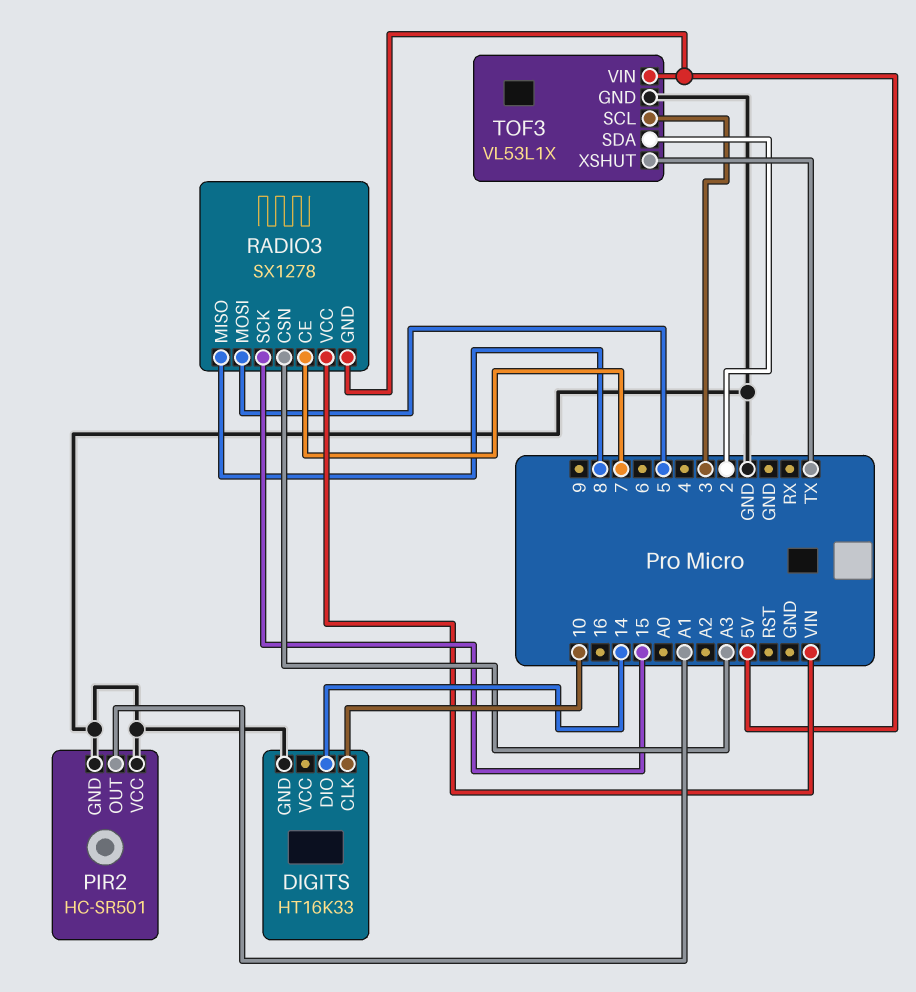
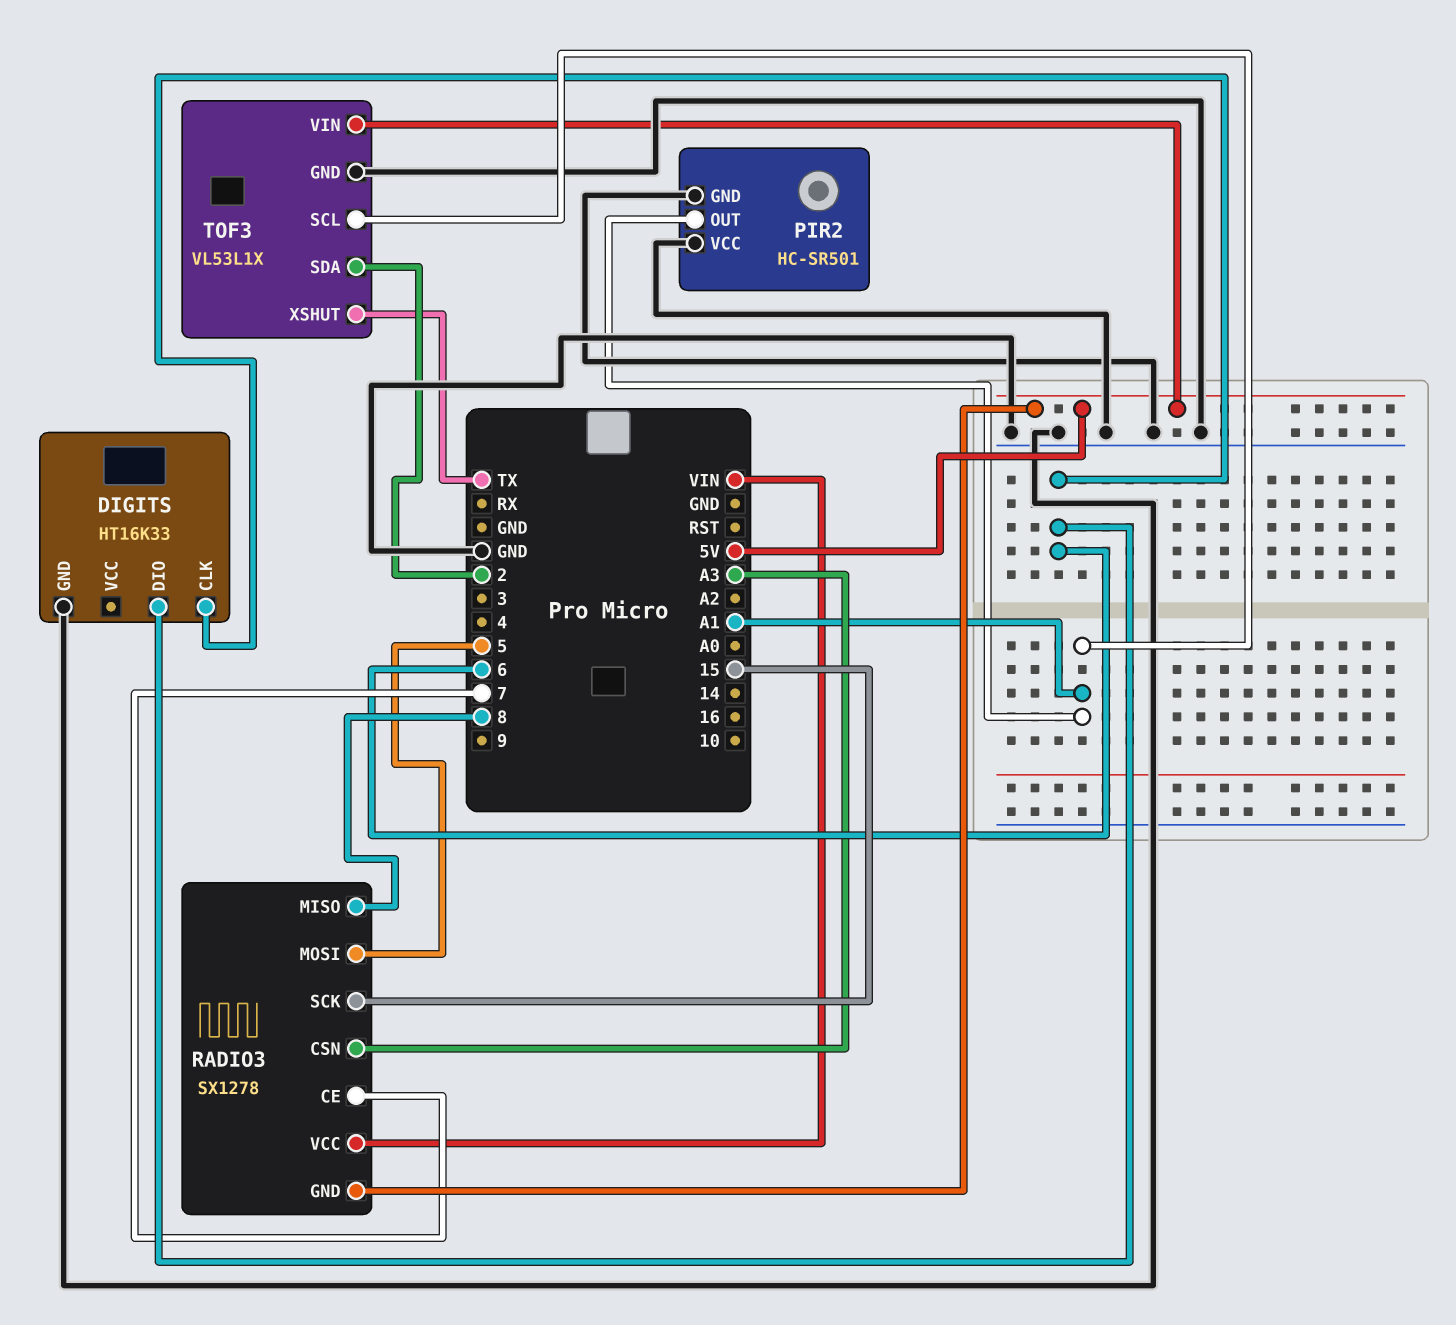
DIGITS pin CLK: 10 -> 6
DIGITS pin DIO: 14 -> 6
TOF3 pin SCL: 3 -> A1

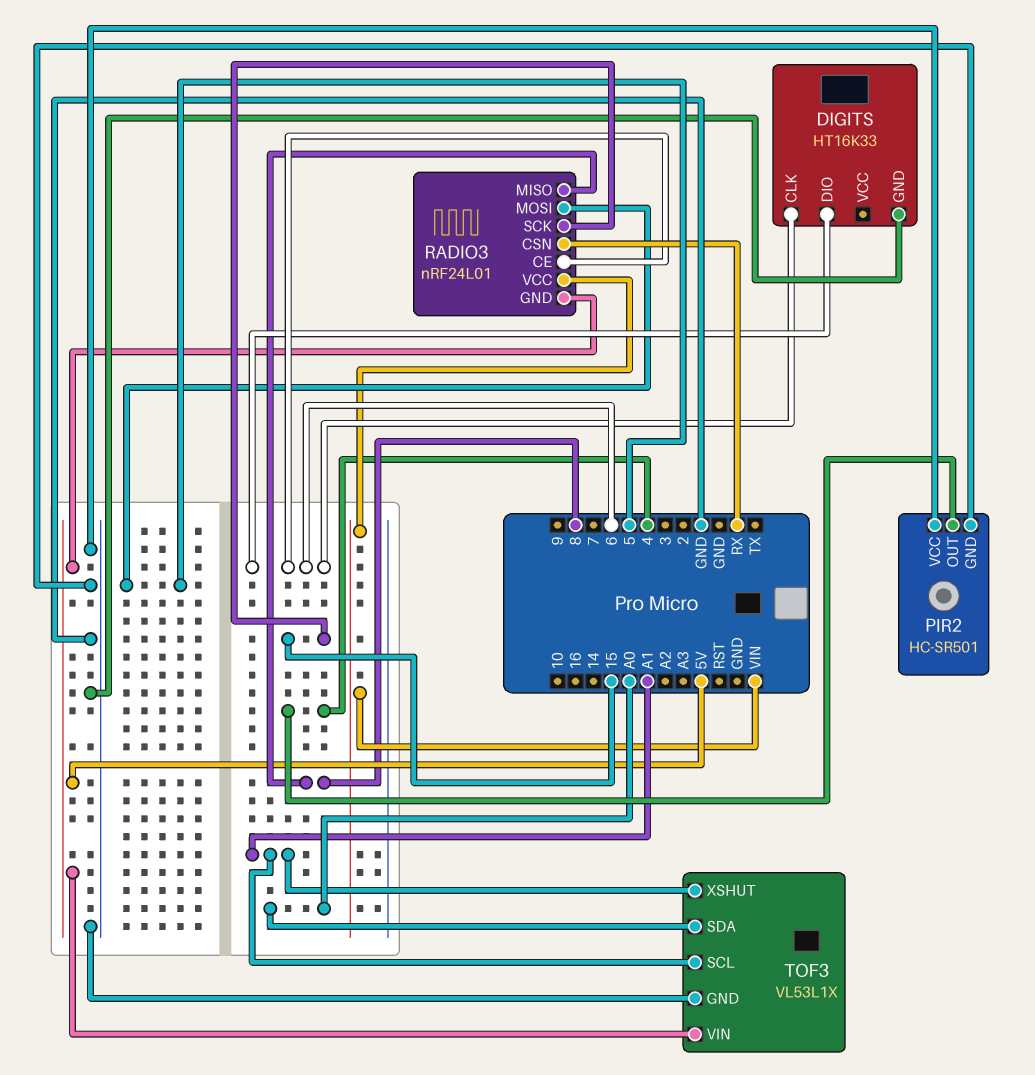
PIR2 pin OUT: A1 -> 4
RADIO3: SX1278 -> nRF24L01
RADIO3 pin CE: 7 -> 6
RADIO3 pin CSN: A3 -> RX
TOF3 pin SDA: 2 -> A0
TOF3 pin XSHUT: TX -> A1

